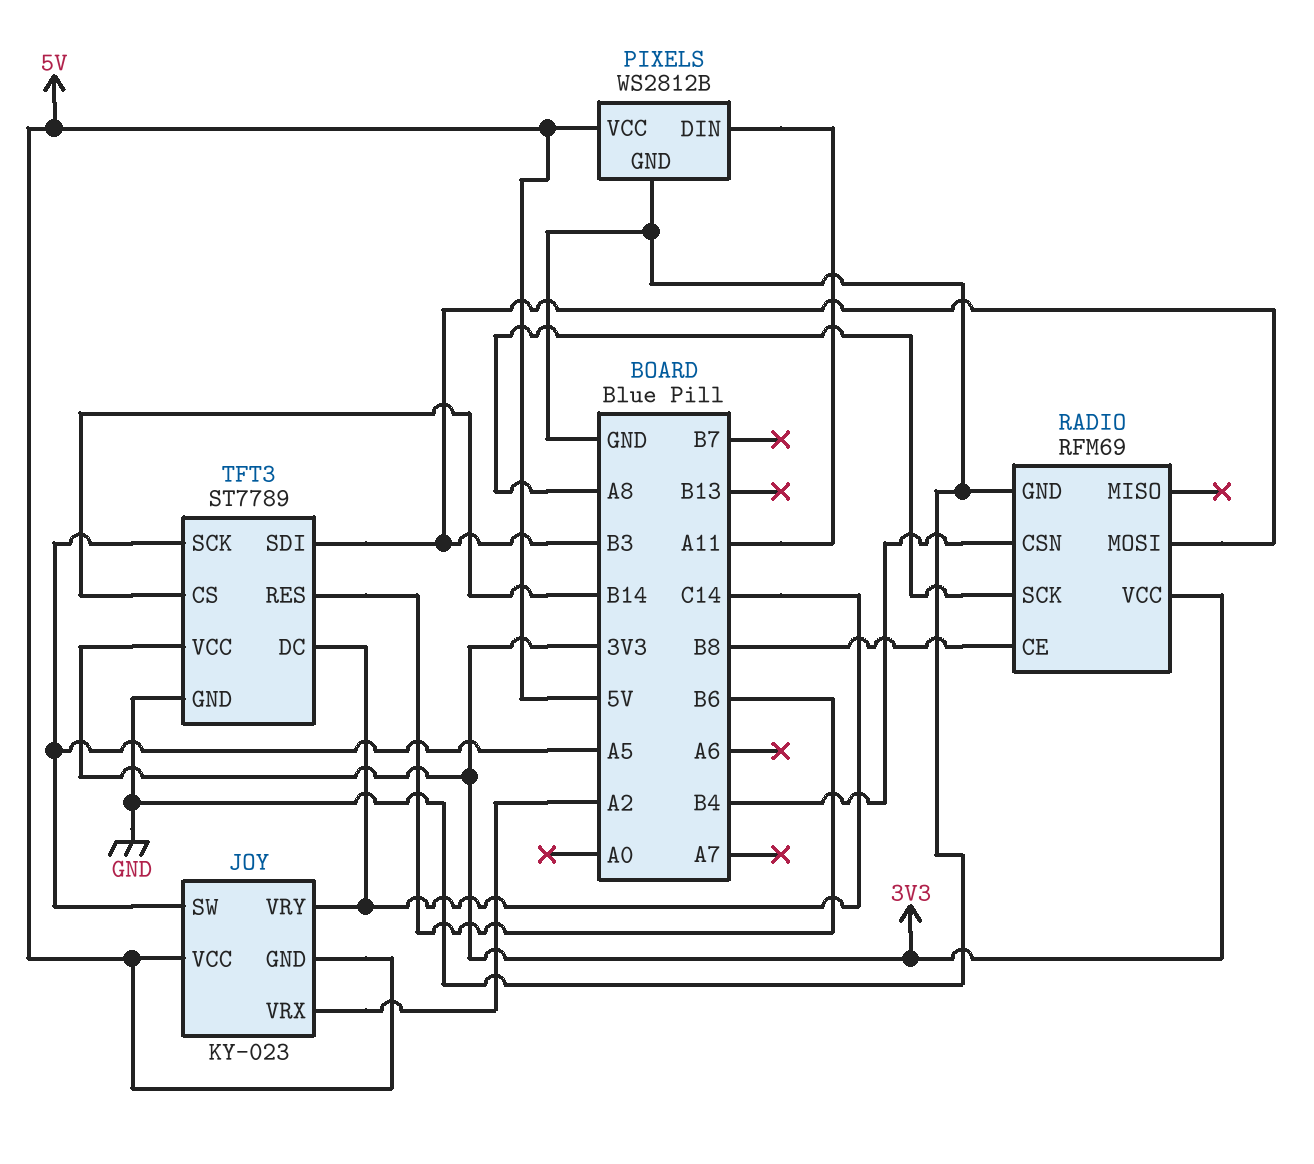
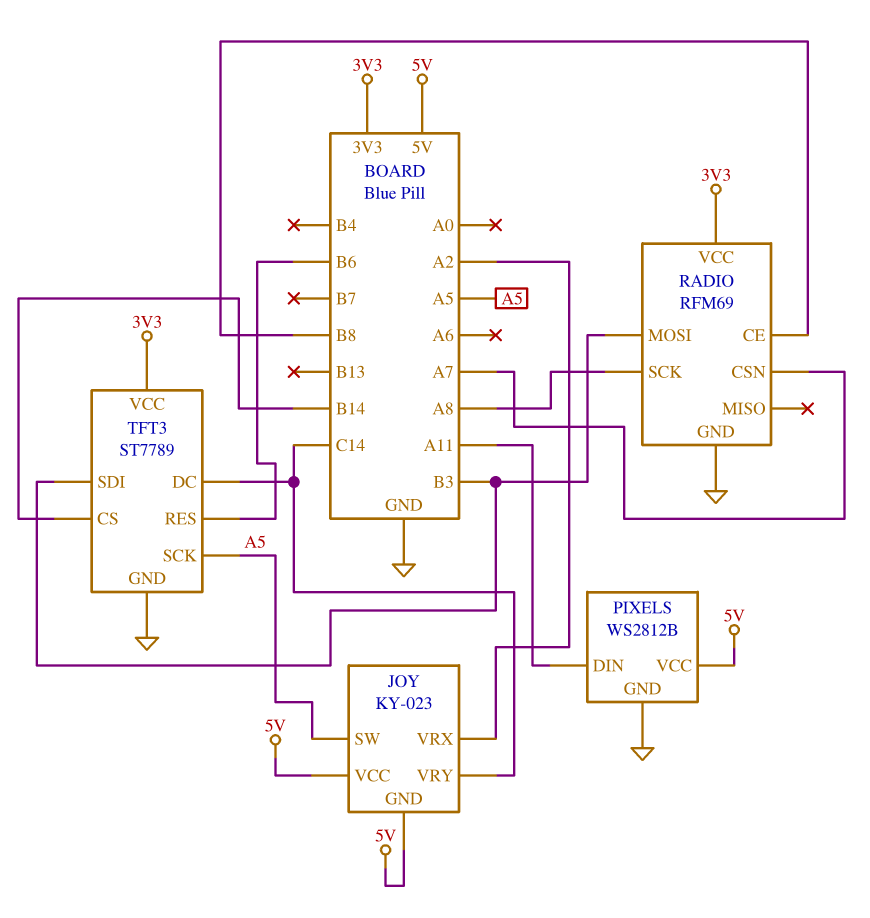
RADIO pin CSN: B4 -> A7

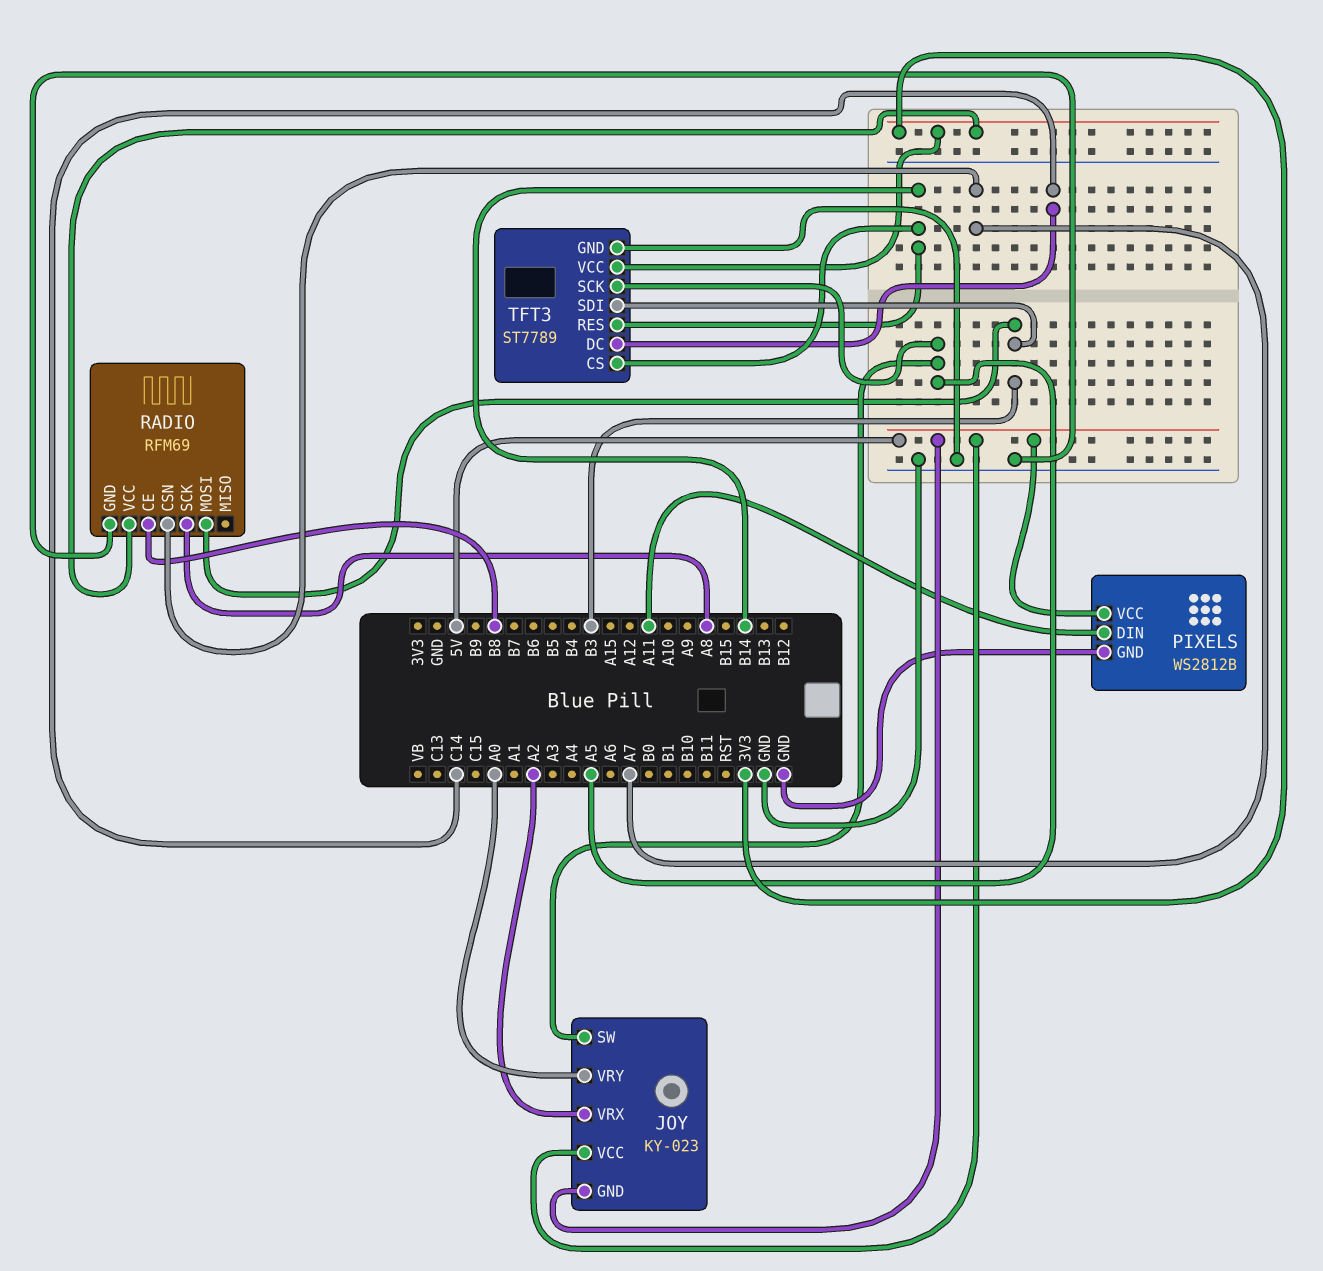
JOY pin VRY: C14 -> A0
TFT3 pin RES: B6 -> B14

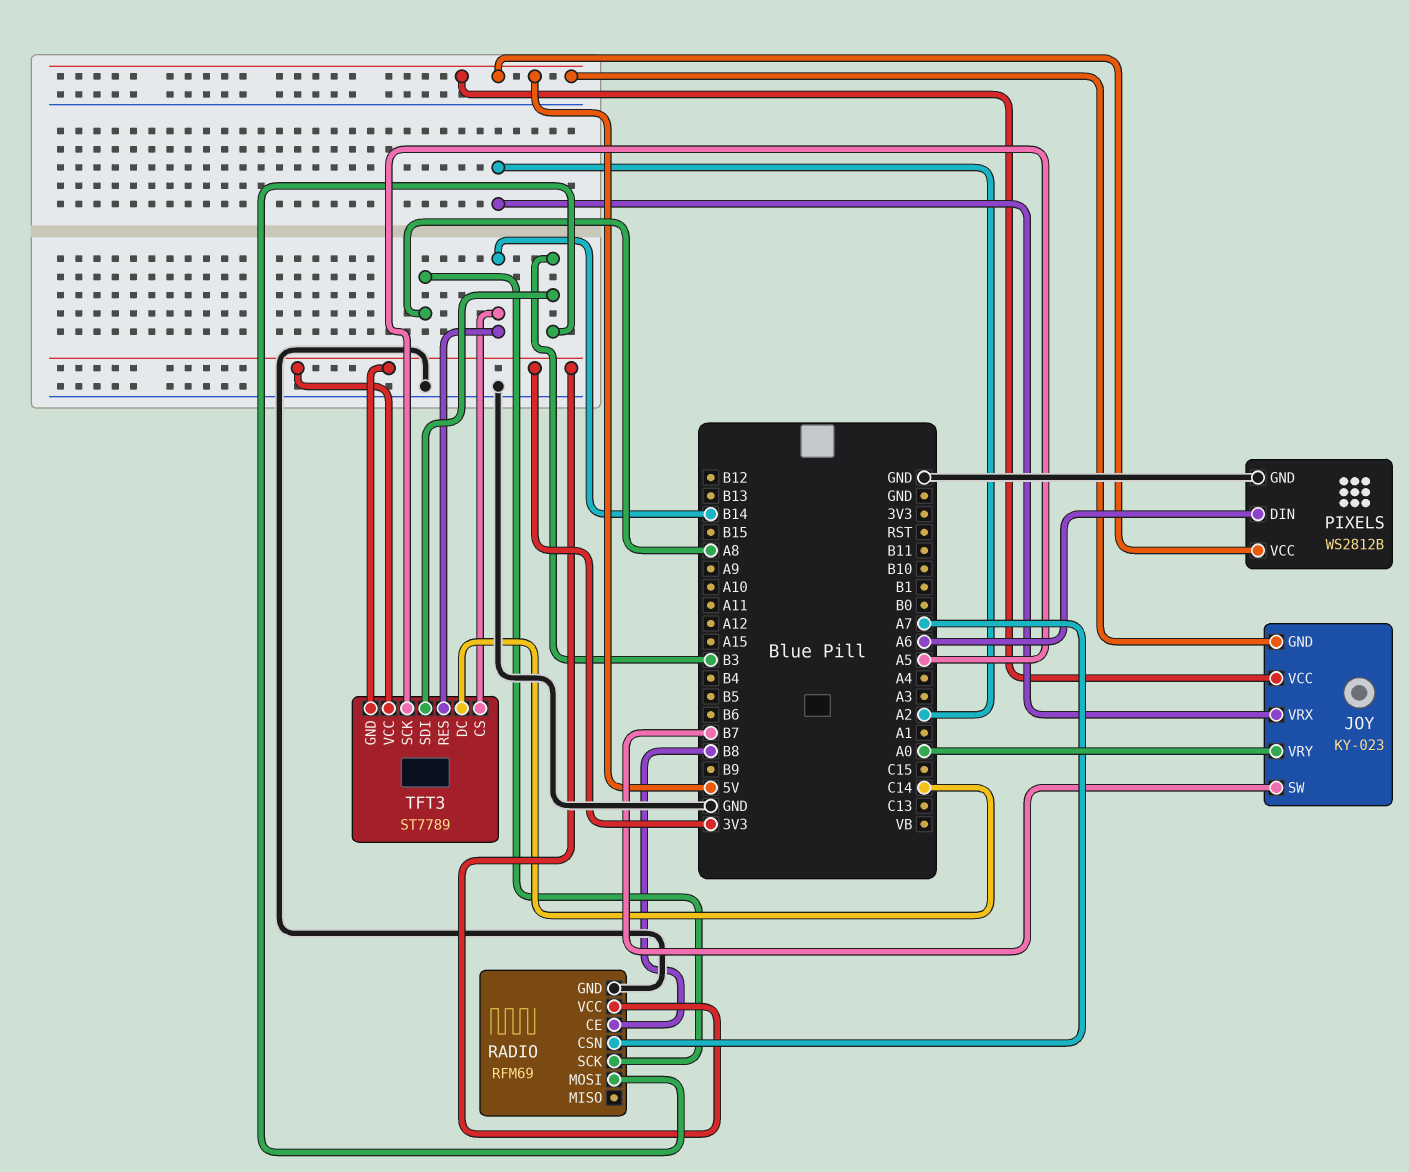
JOY pin SW: A5 -> B7
PIXELS pin DIN: A11 -> A6
TFT3 pin GND: GND -> 3V3

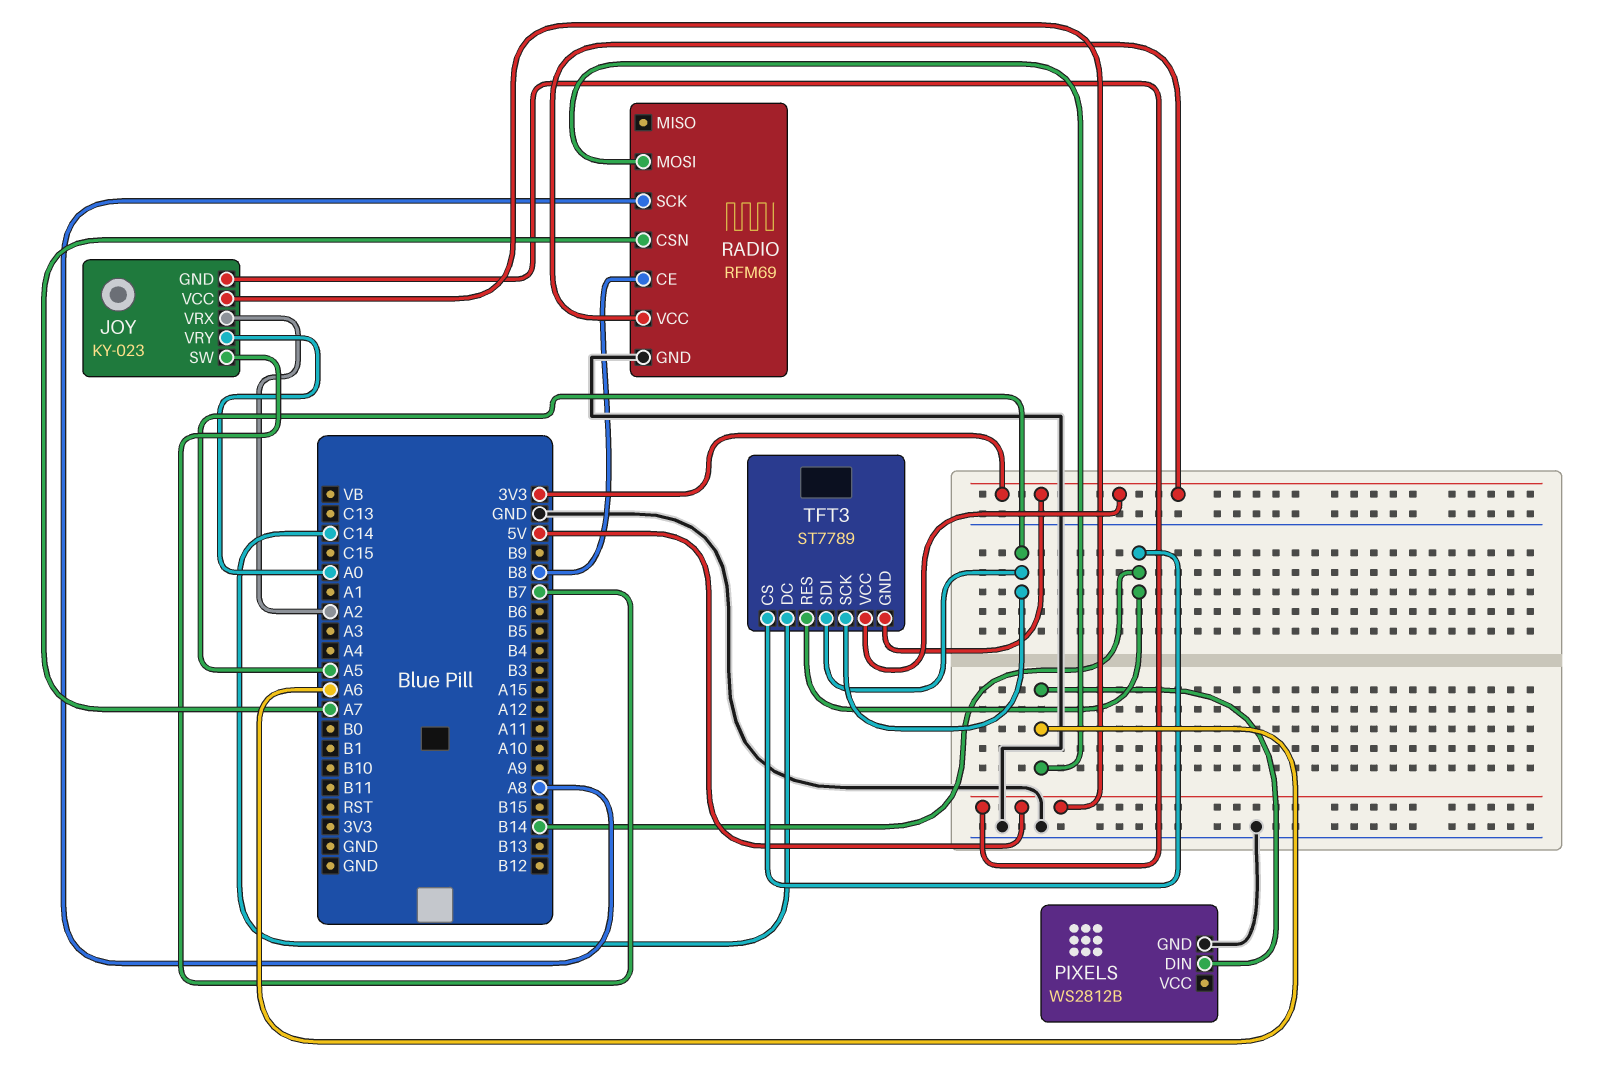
PIXELS pin VCC: 5V -> none
RADIO pin MOSI: B3 -> A6
TFT3 pin SDI: B3 -> A5

